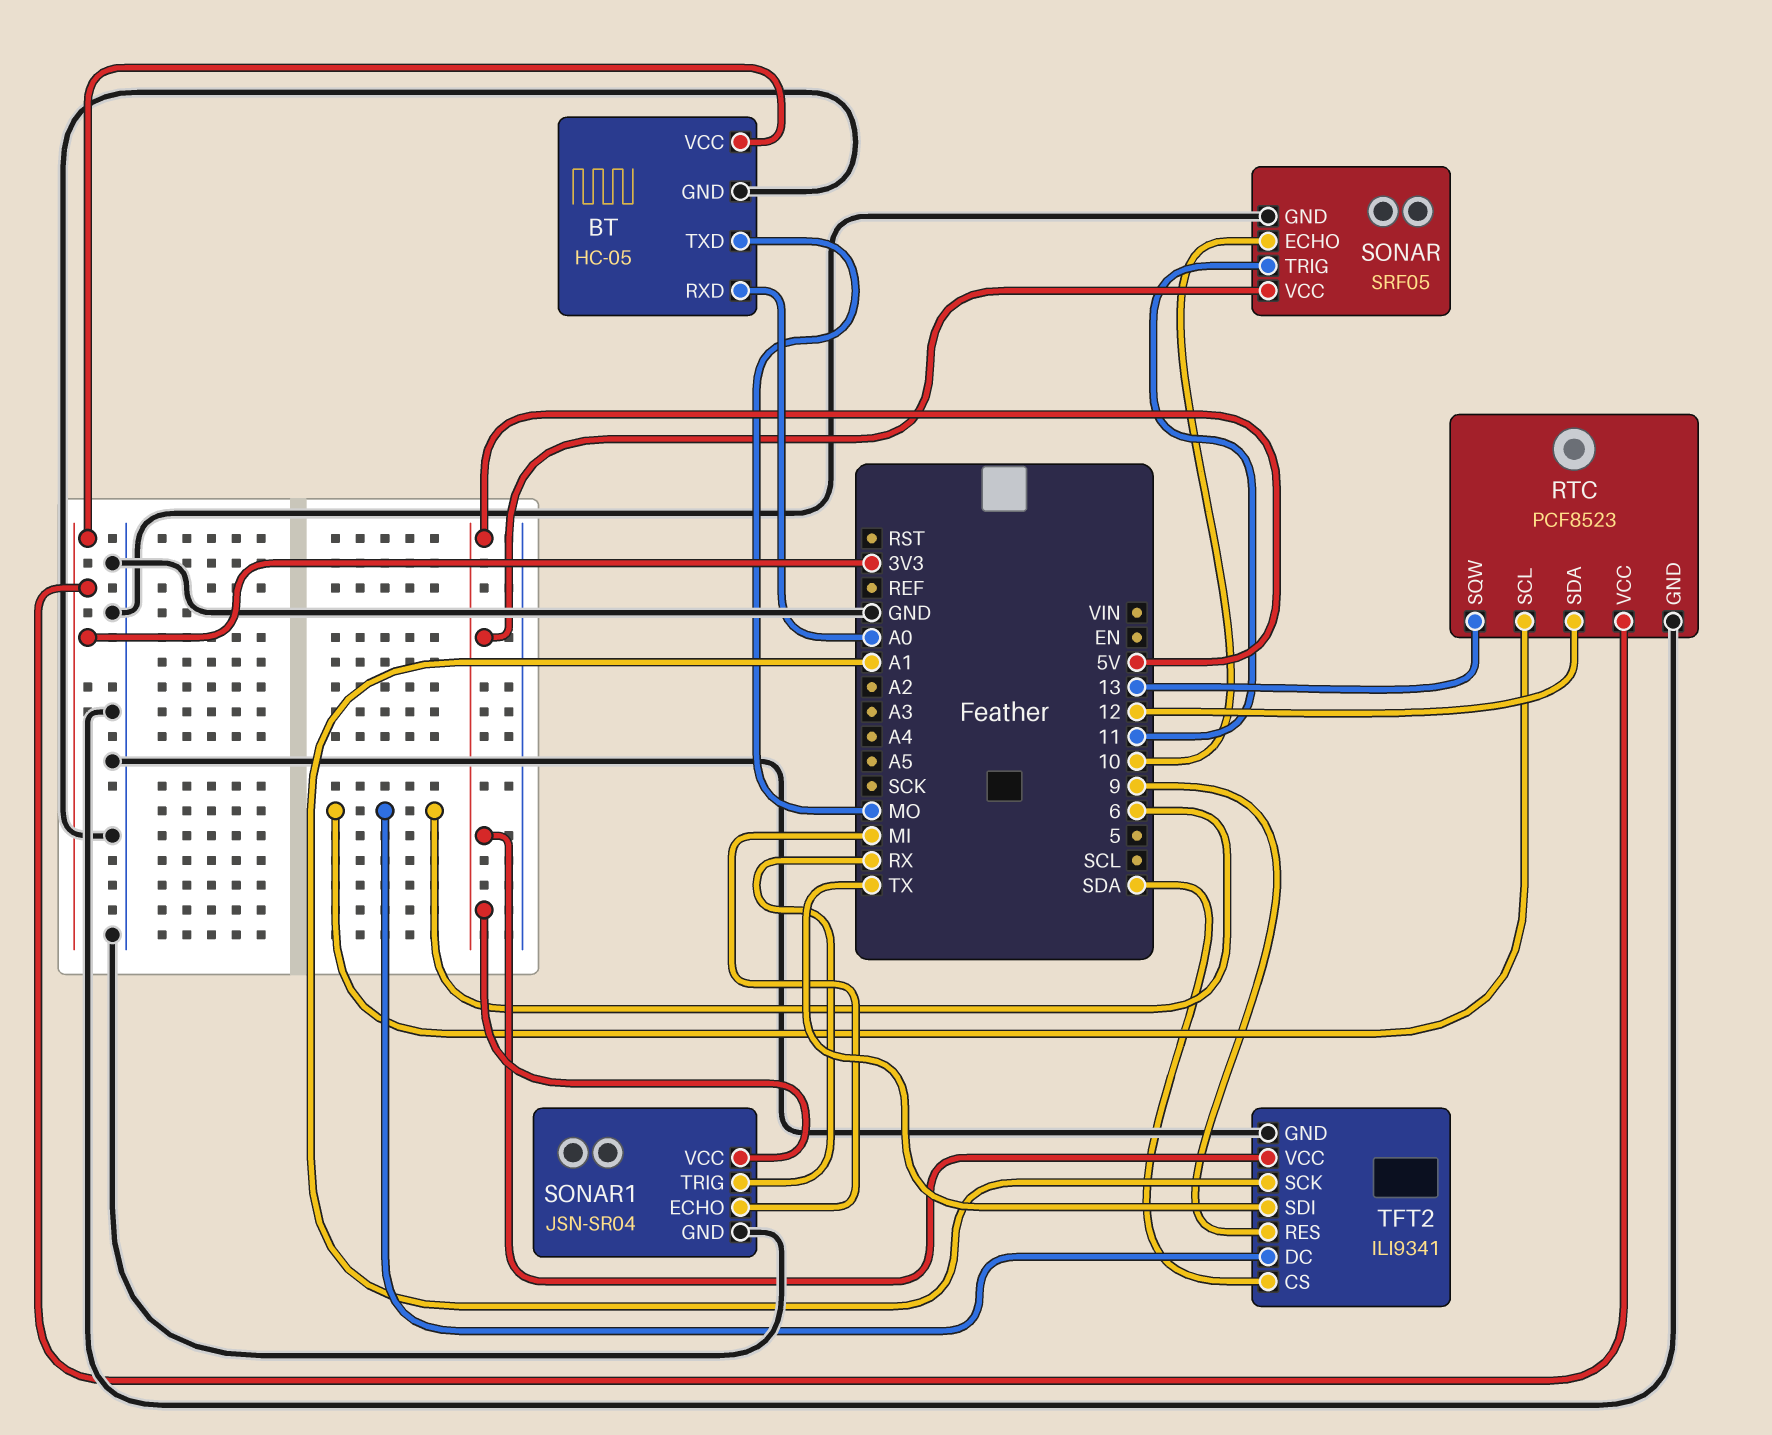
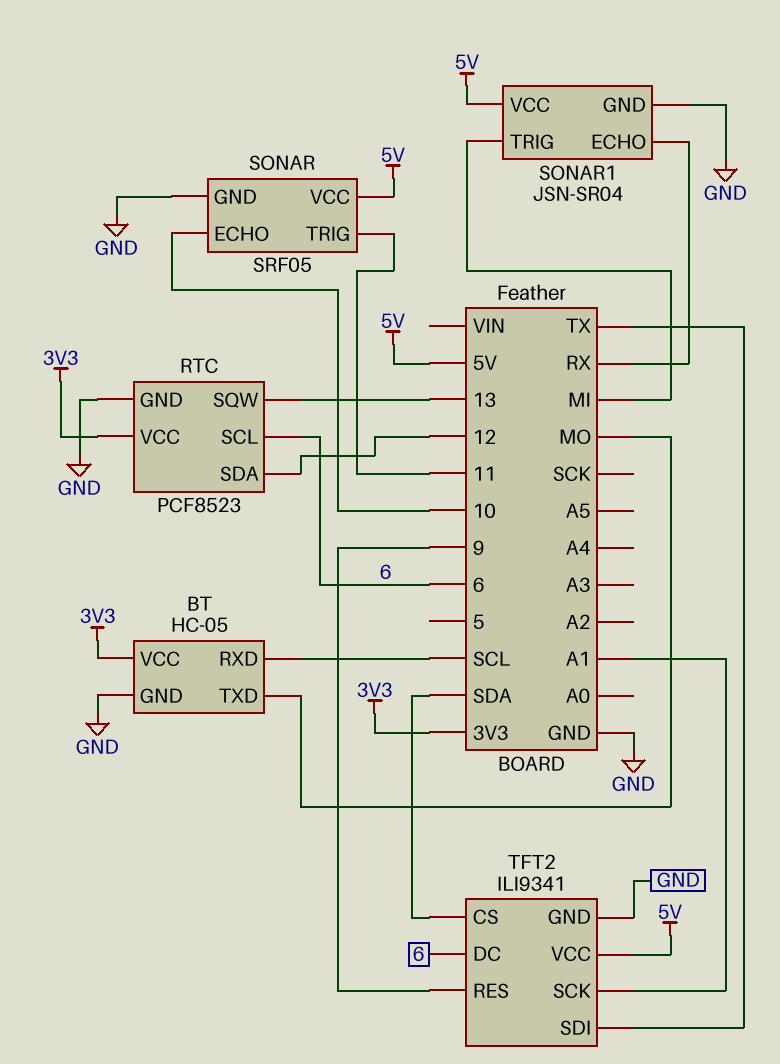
BT pin RXD: A0 -> SCL
SONAR1 pin ECHO: MI -> RX
SONAR1 pin TRIG: RX -> MI

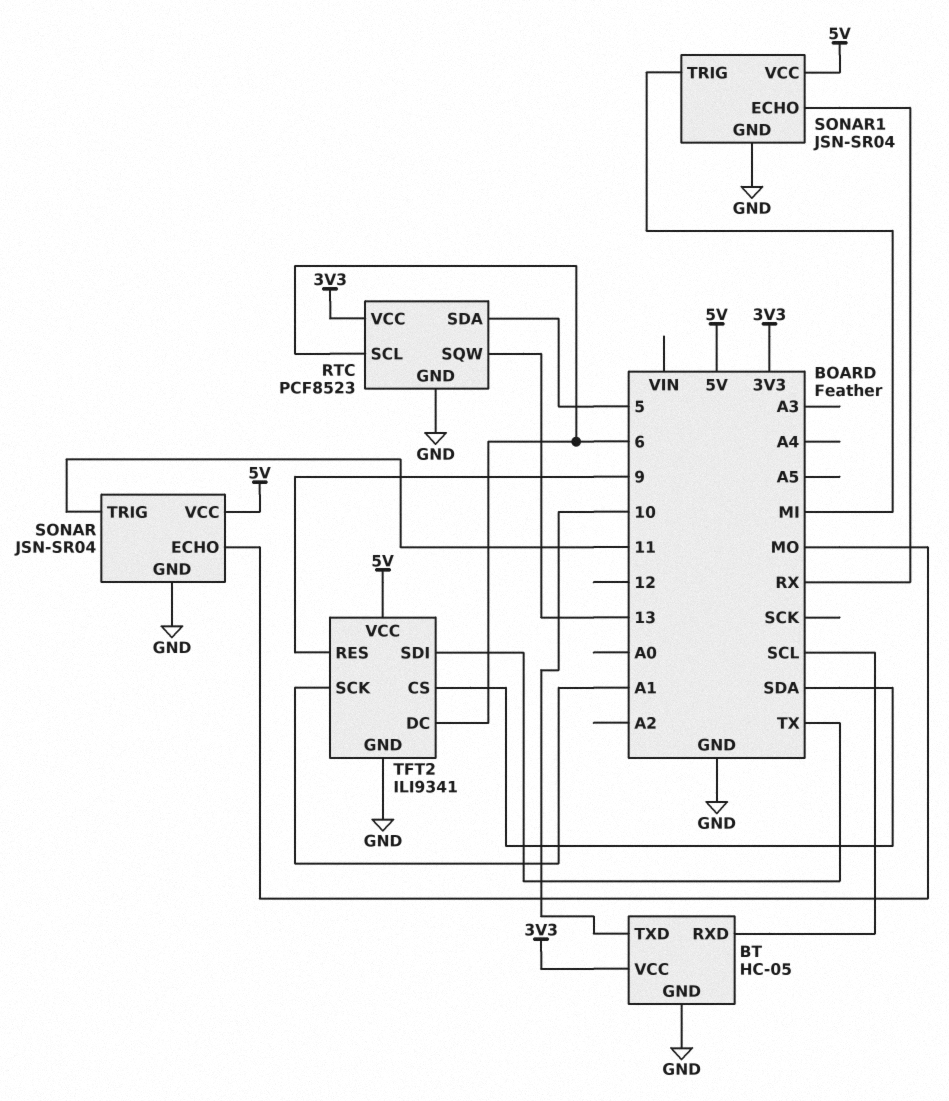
BT pin TXD: MO -> 10
RTC pin SDA: 12 -> 5
SONAR: SRF05 -> JSN-SR04
SONAR pin ECHO: 10 -> MO

